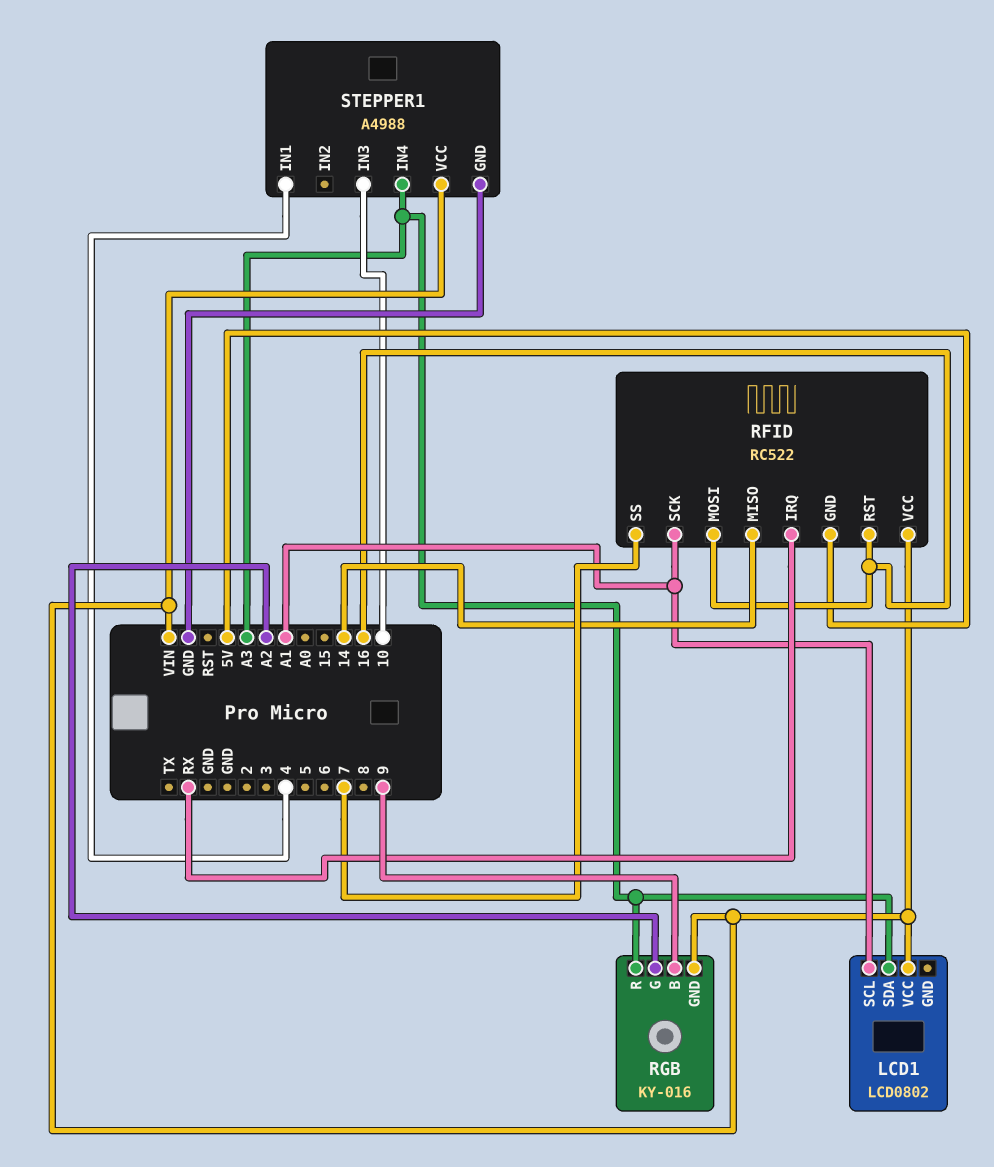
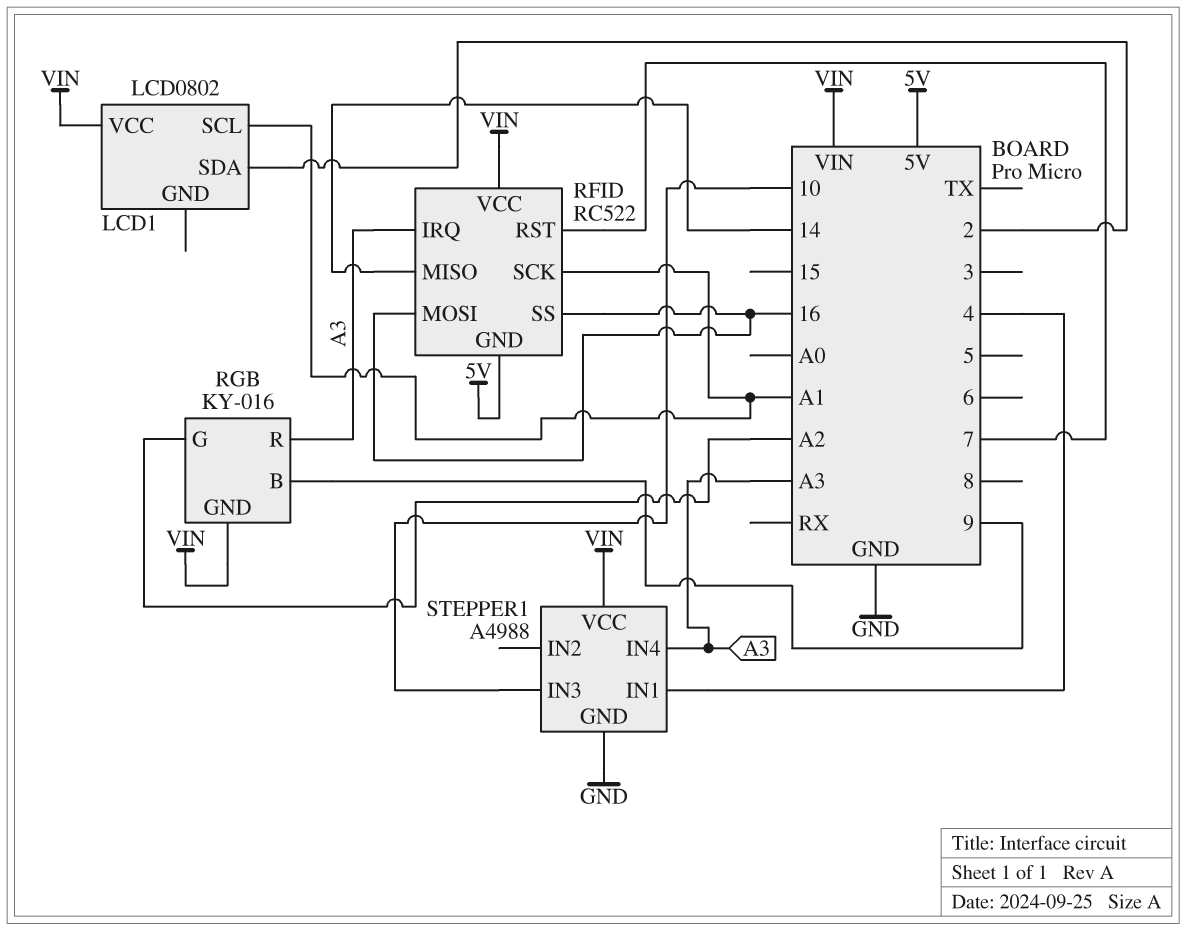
LCD1 pin SDA: A3 -> 2
RFID pin IRQ: RX -> A3
RFID pin RST: 16 -> 7
RFID pin SS: 7 -> 16

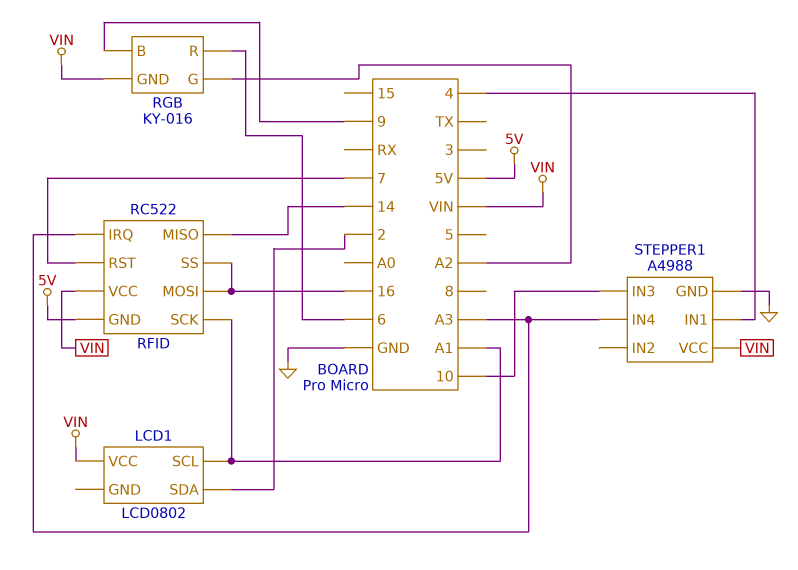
RGB pin R: A3 -> 6

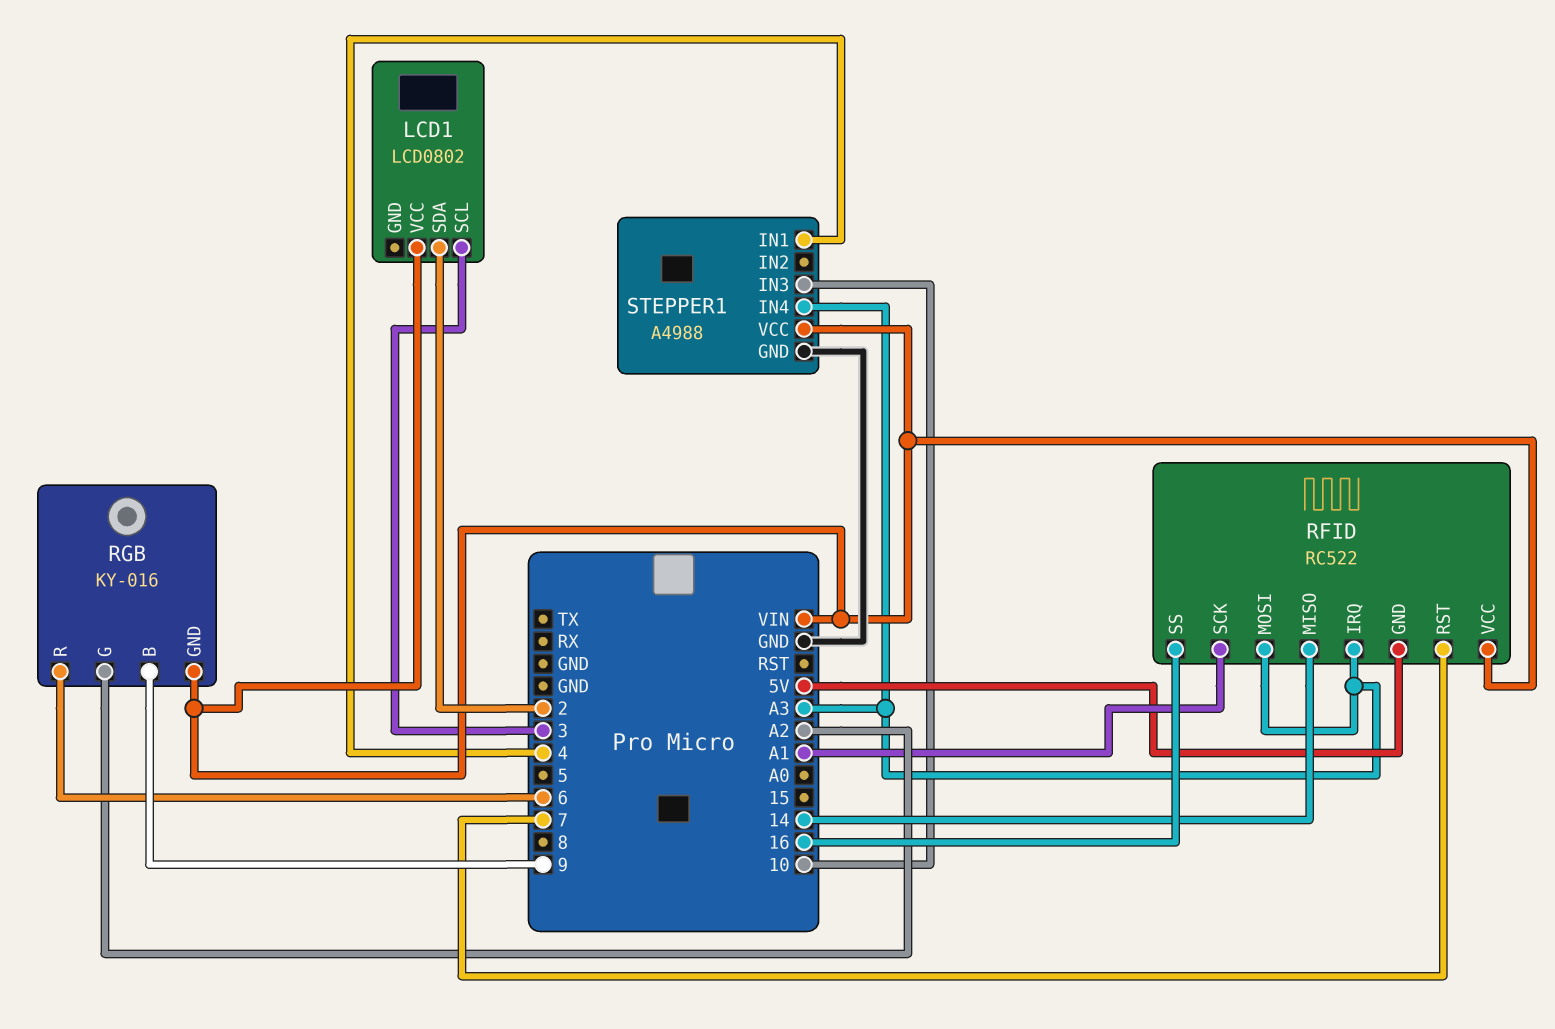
LCD1 pin SCL: A1 -> 3
RFID pin MOSI: 16 -> A3

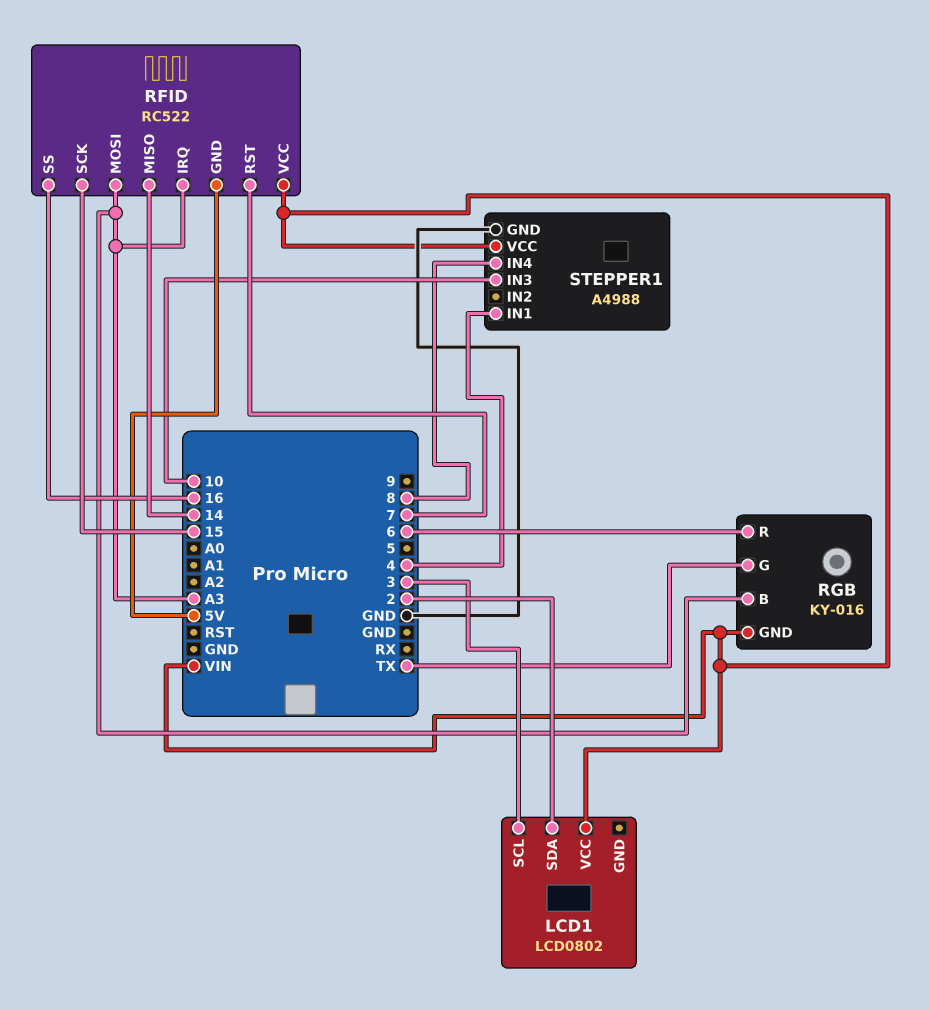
RFID pin SCK: A1 -> 15
RGB pin B: 9 -> A3
RGB pin G: A2 -> TX
STEPPER1 pin IN4: A3 -> 8

